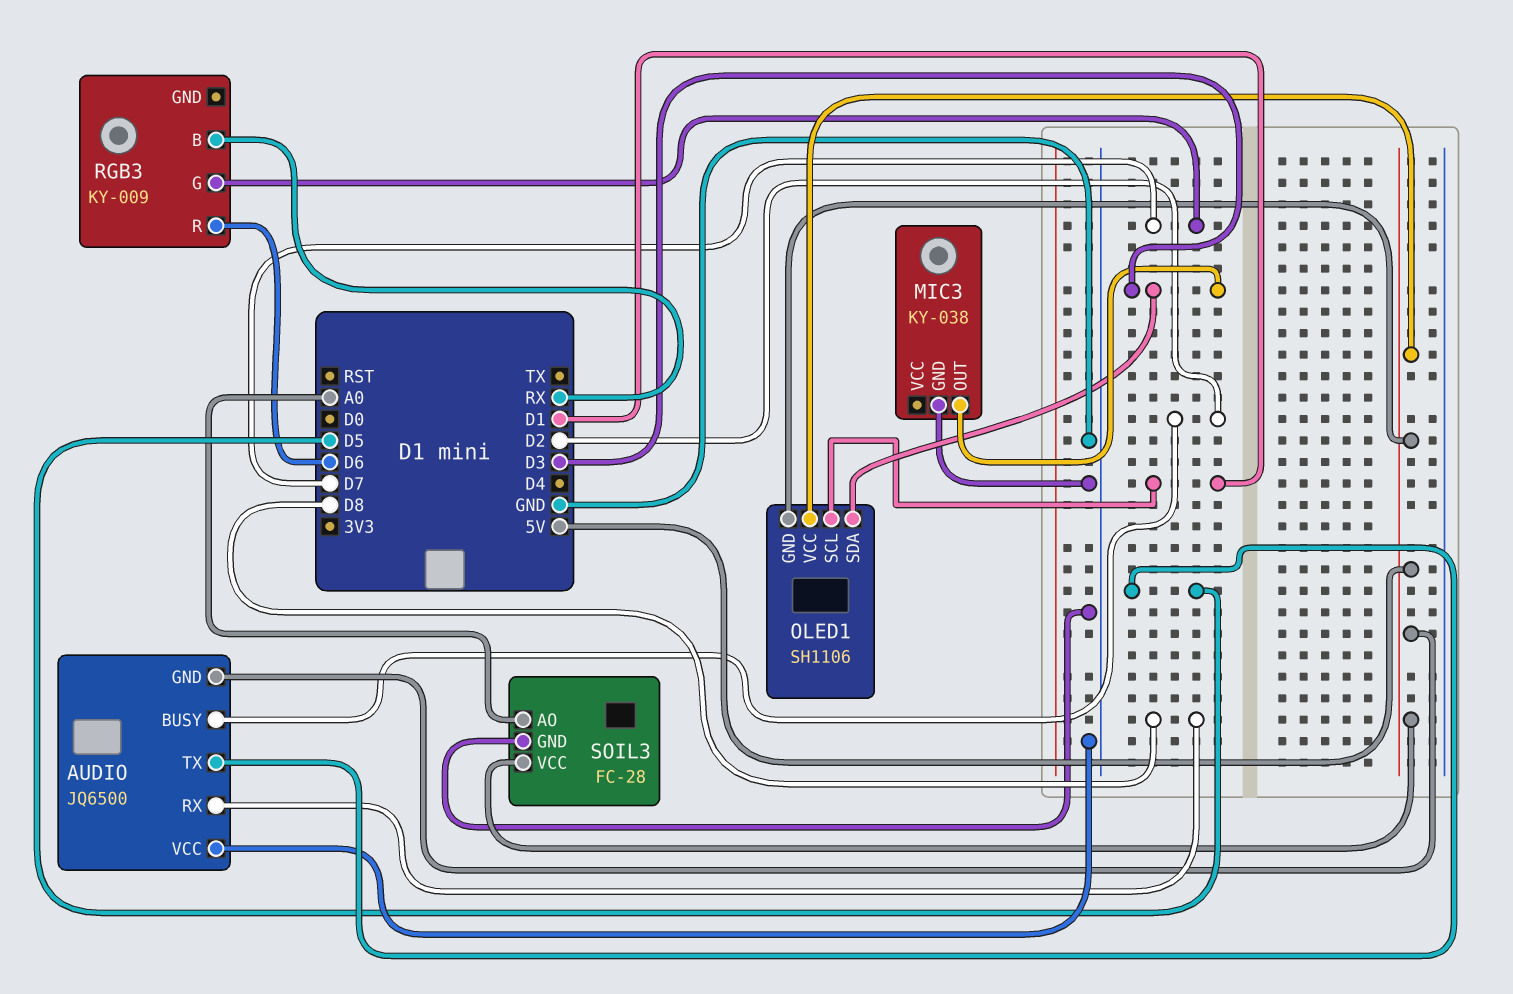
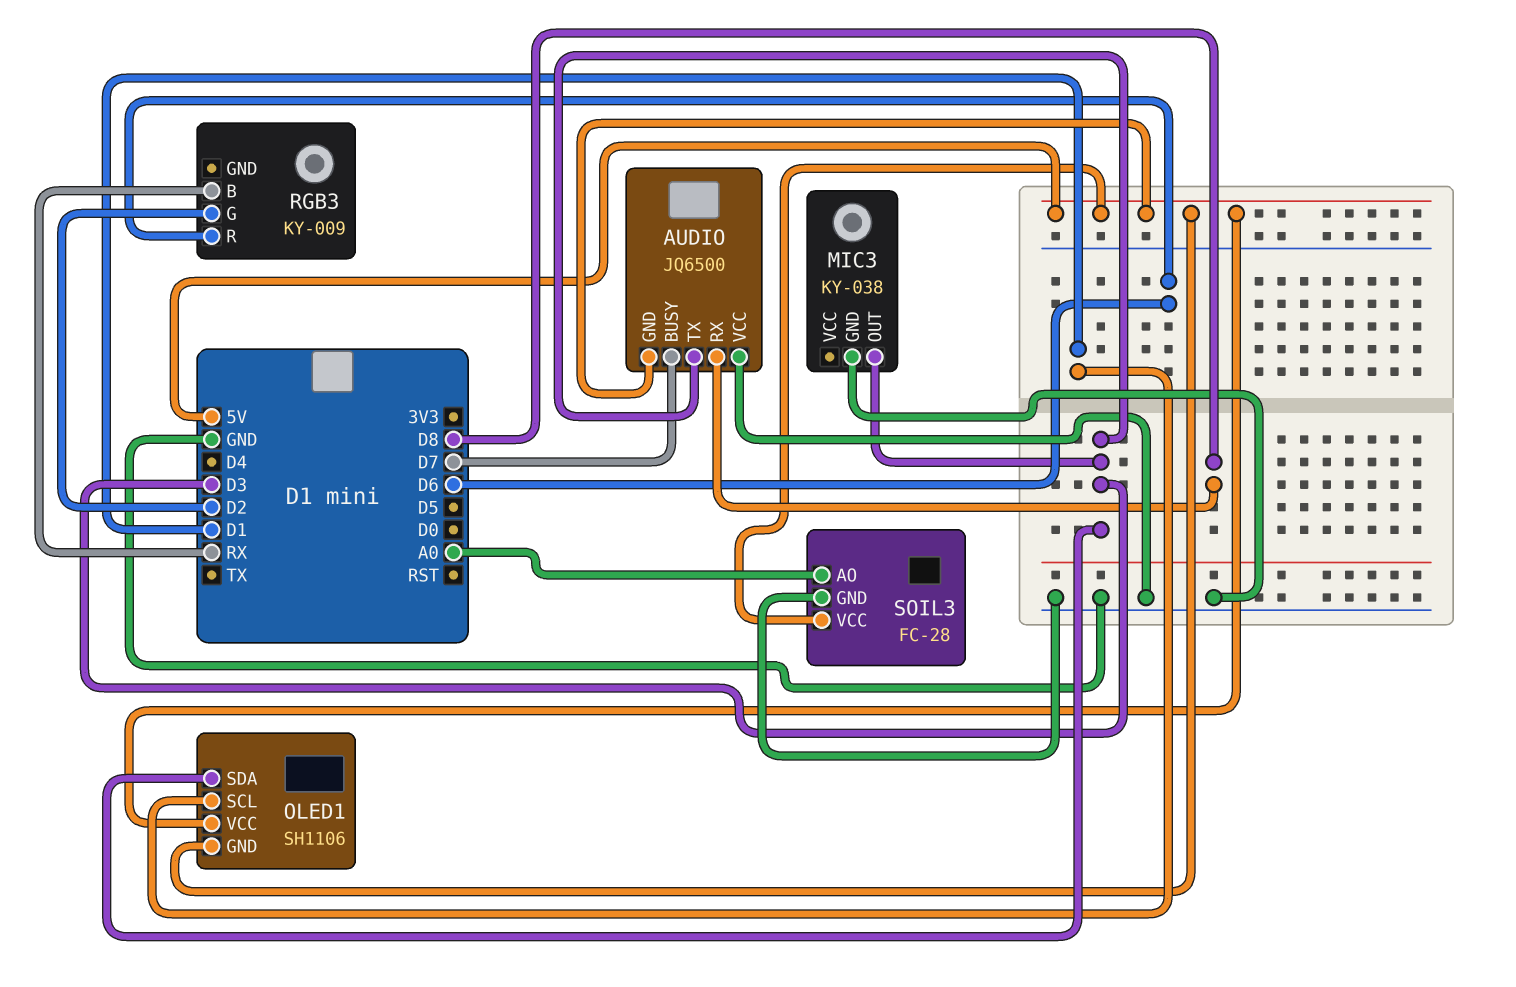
AUDIO pin BUSY: D2 -> D7
AUDIO pin TX: D5 -> D3
RGB3 pin G: D7 -> D2

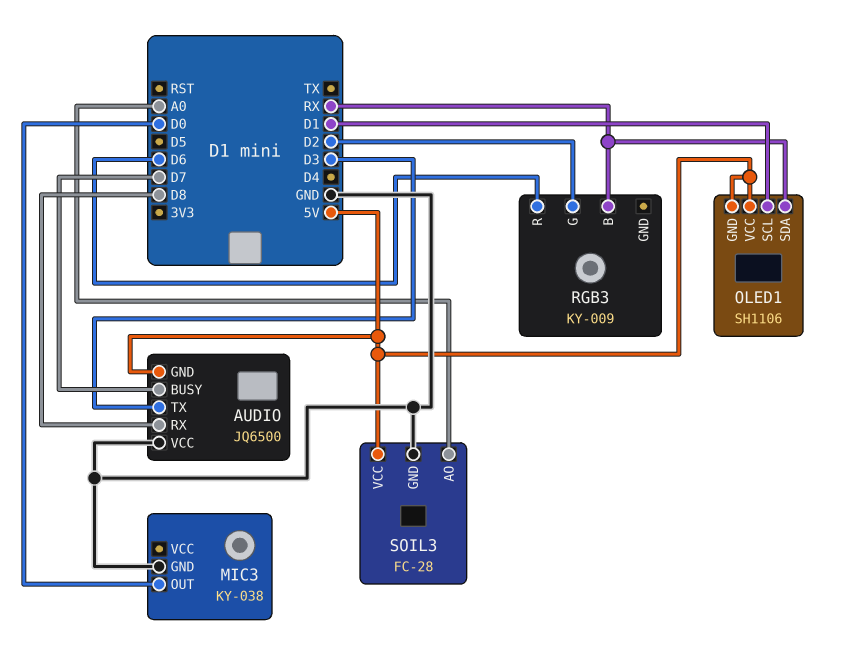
MIC3 pin OUT: D3 -> D0
OLED1 pin SDA: D3 -> RX

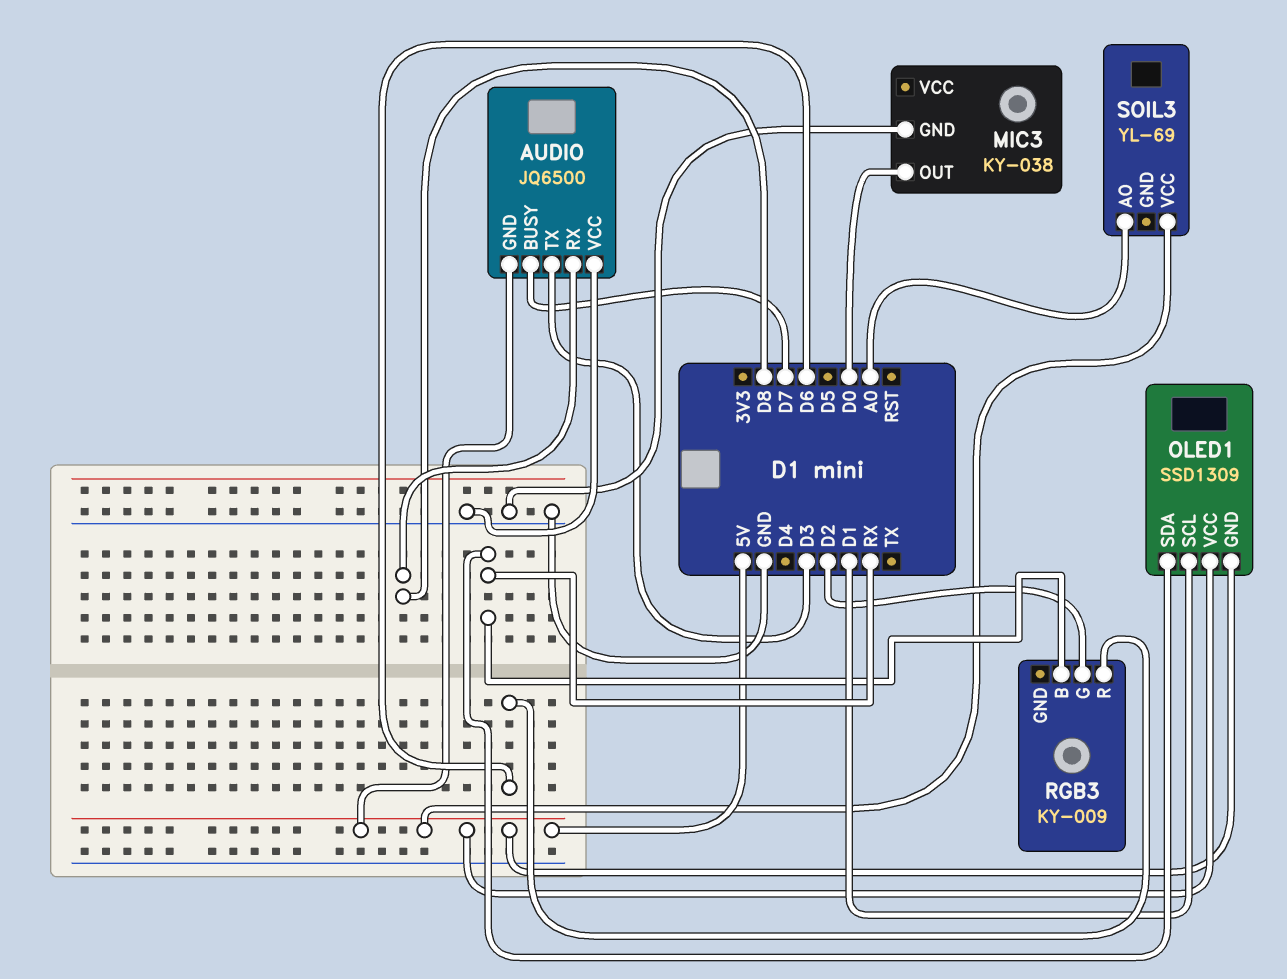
OLED1: SH1106 -> SSD1309
SOIL3: FC-28 -> YL-69
SOIL3 pin GND: GND -> none

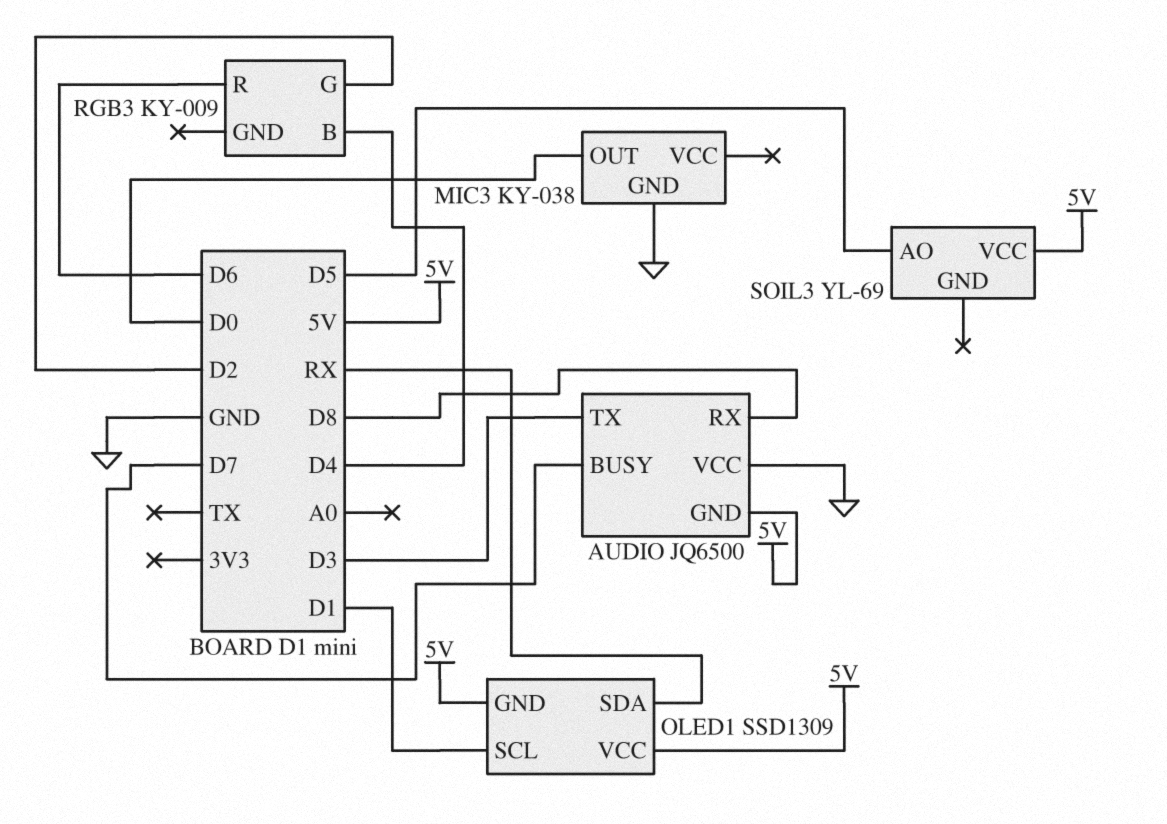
RGB3 pin B: RX -> D4
SOIL3 pin AO: A0 -> D5

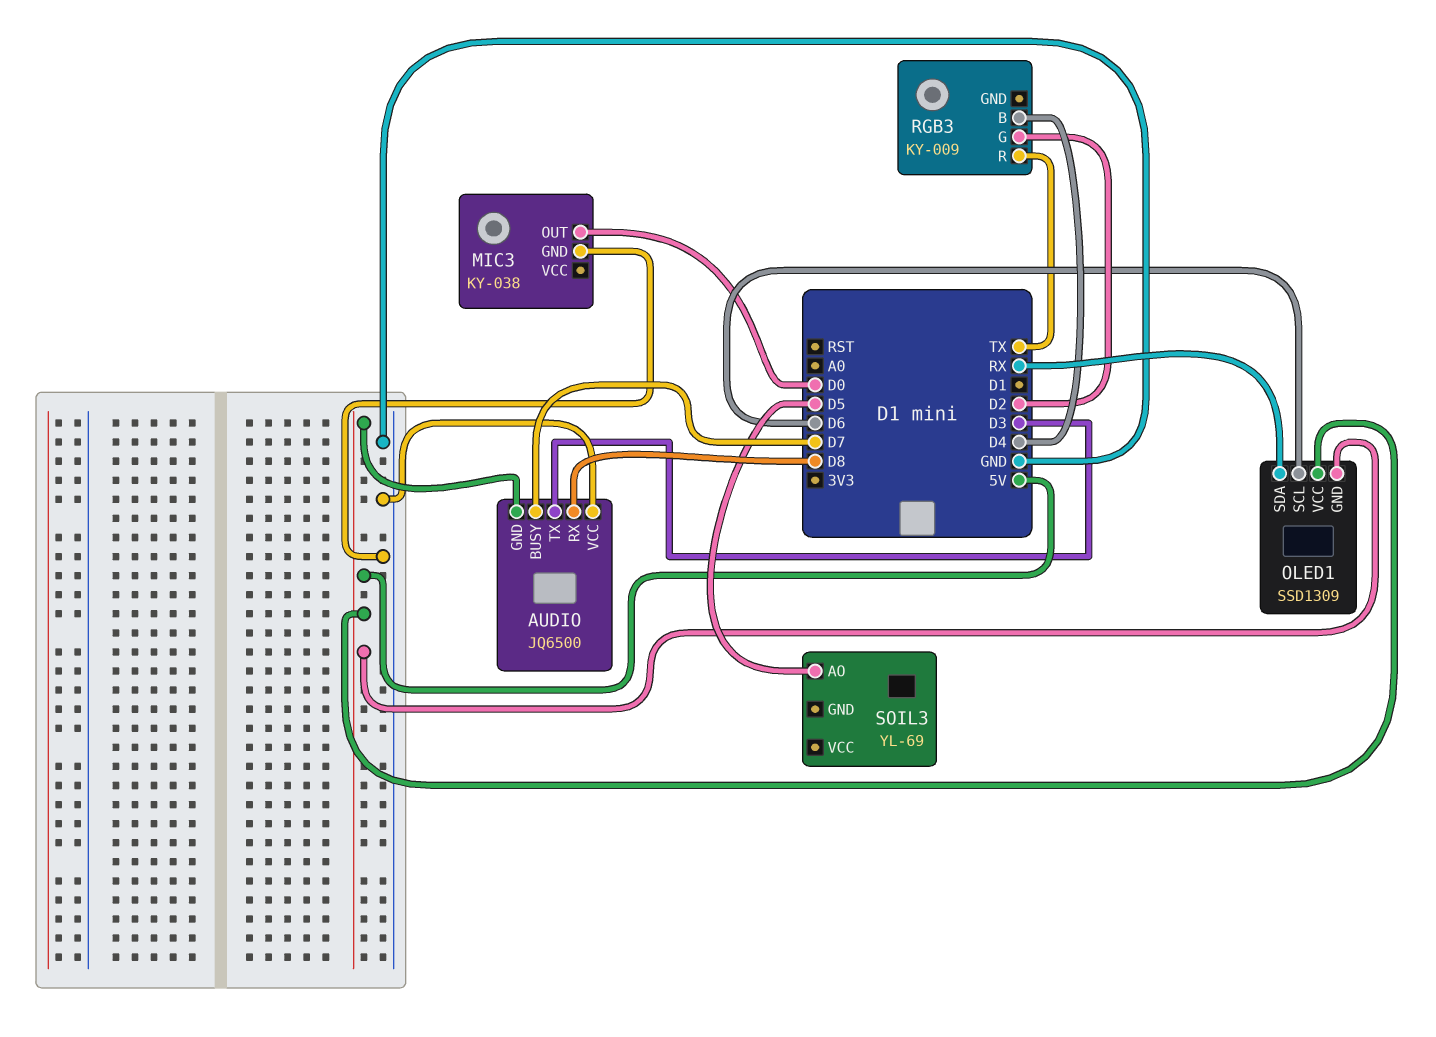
OLED1 pin SCL: D1 -> D6
RGB3 pin R: D6 -> TX
SOIL3 pin VCC: 5V -> none

